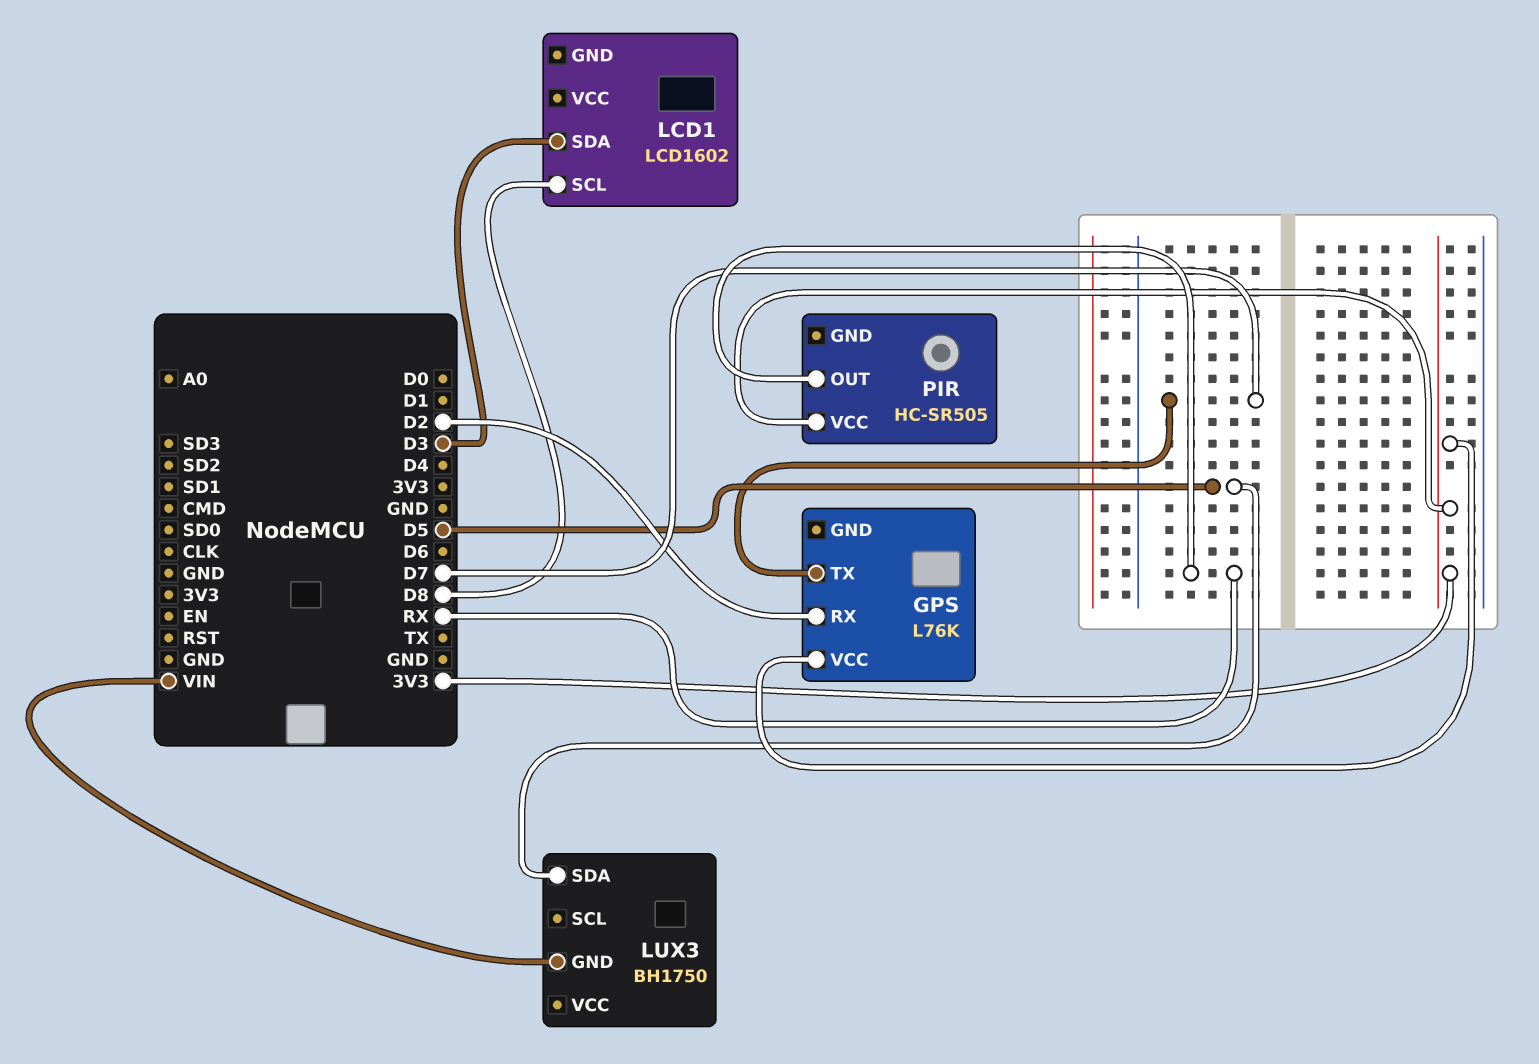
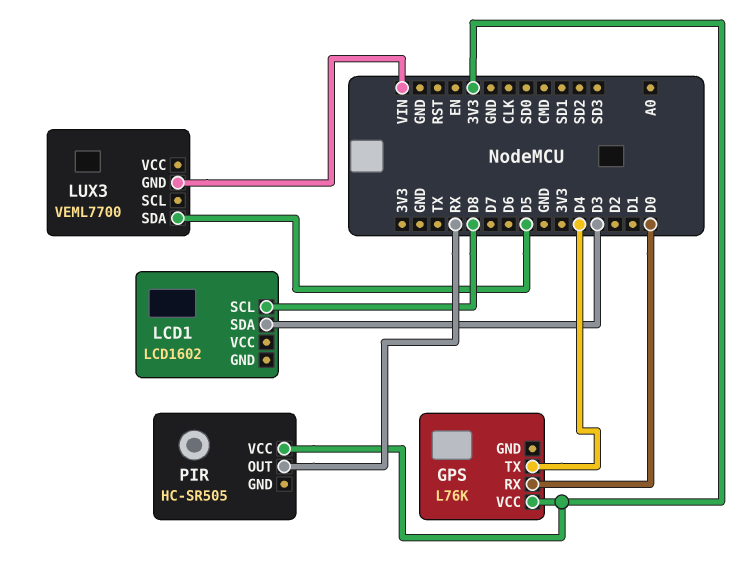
GPS pin RX: D2 -> D0
GPS pin TX: D7 -> D4
LUX3: BH1750 -> VEML7700

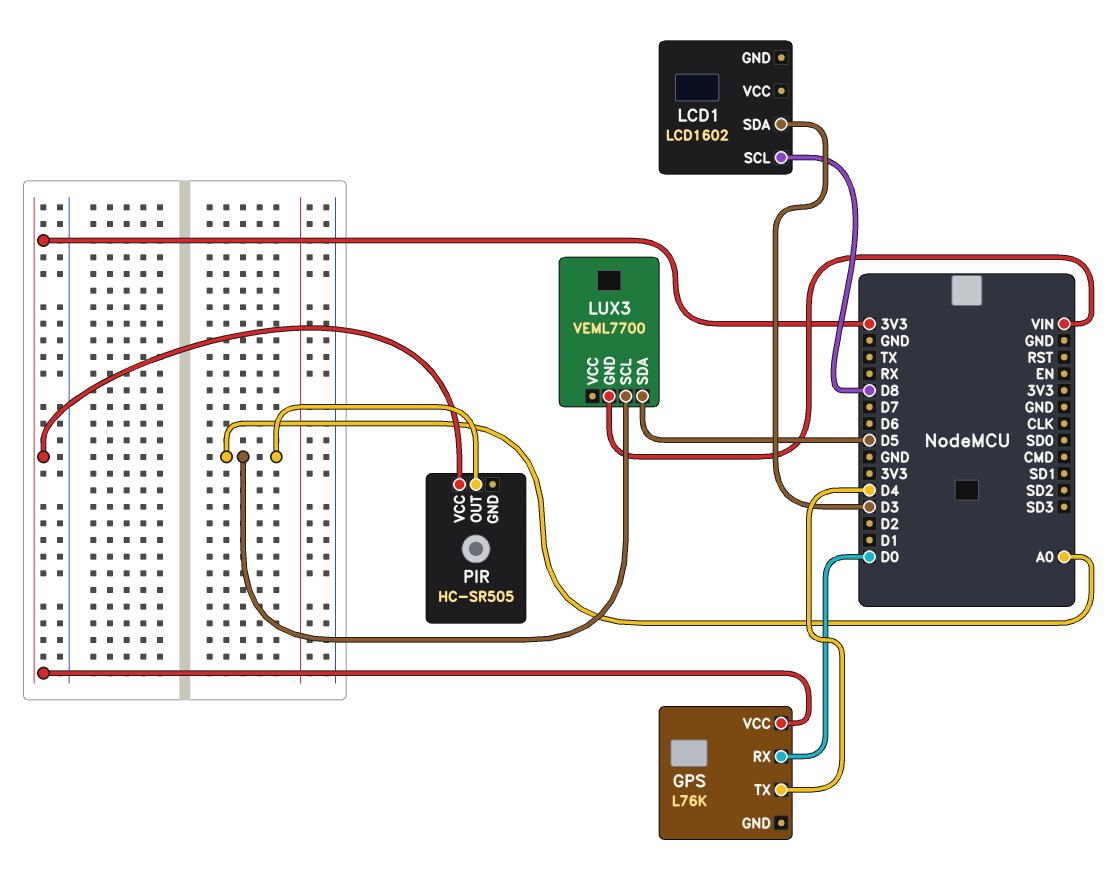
LUX3 pin SCL: none -> A0
PIR pin OUT: RX -> A0

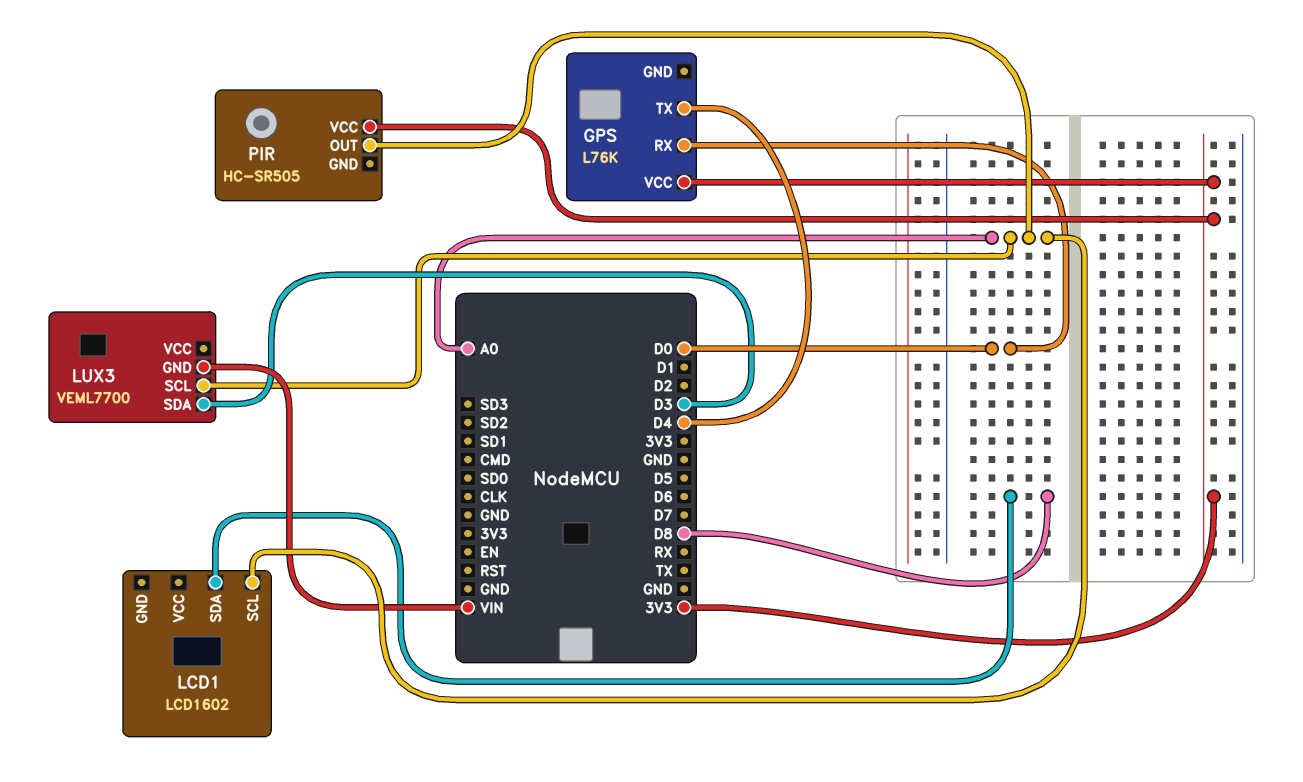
LCD1 pin SCL: D8 -> A0
LCD1 pin SDA: D3 -> D8
LUX3 pin SDA: D5 -> D3

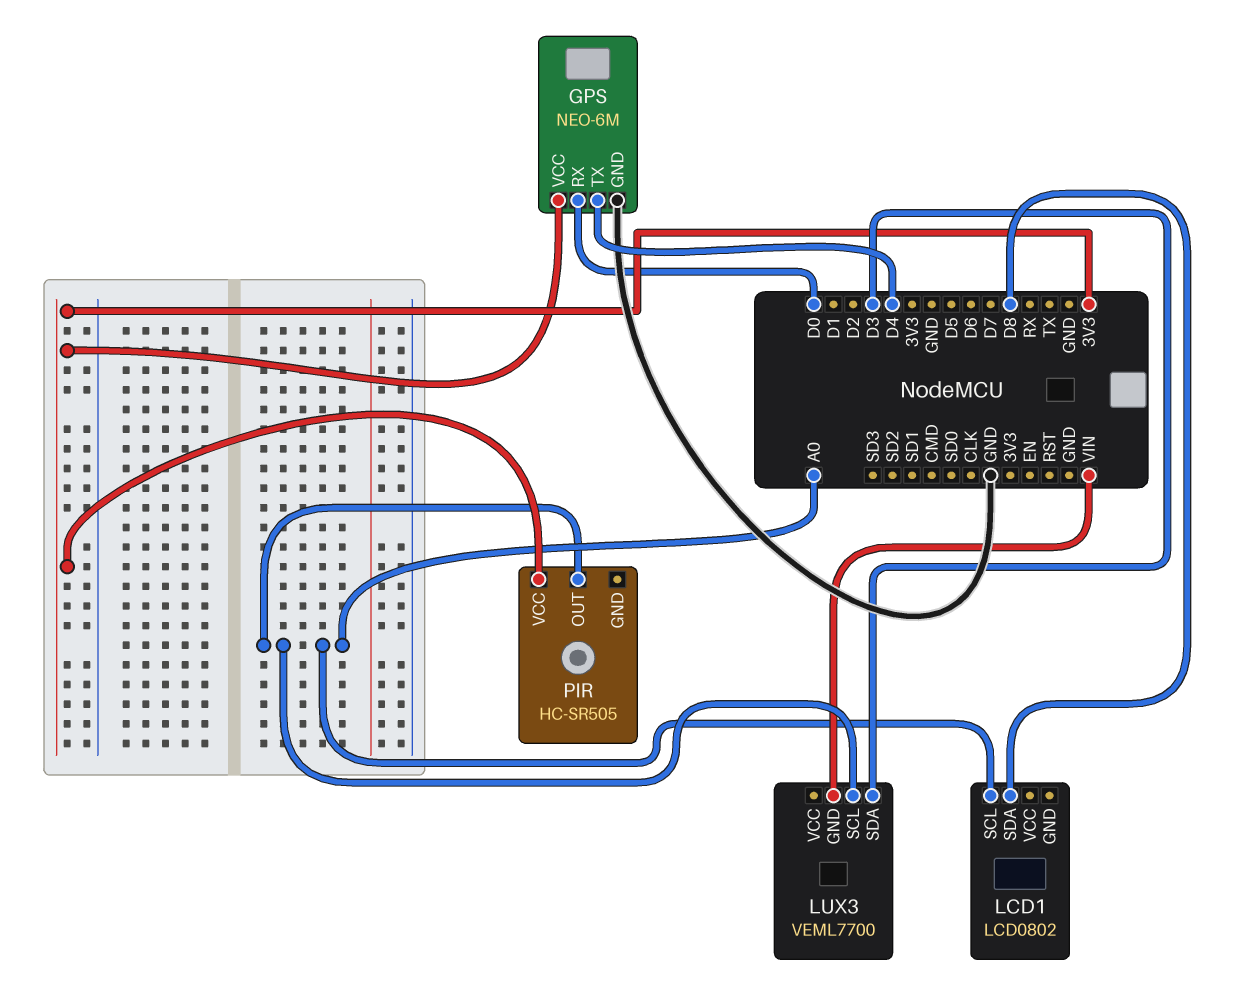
GPS: L76K -> NEO-6M
GPS pin GND: none -> GND
LCD1: LCD1602 -> LCD0802

